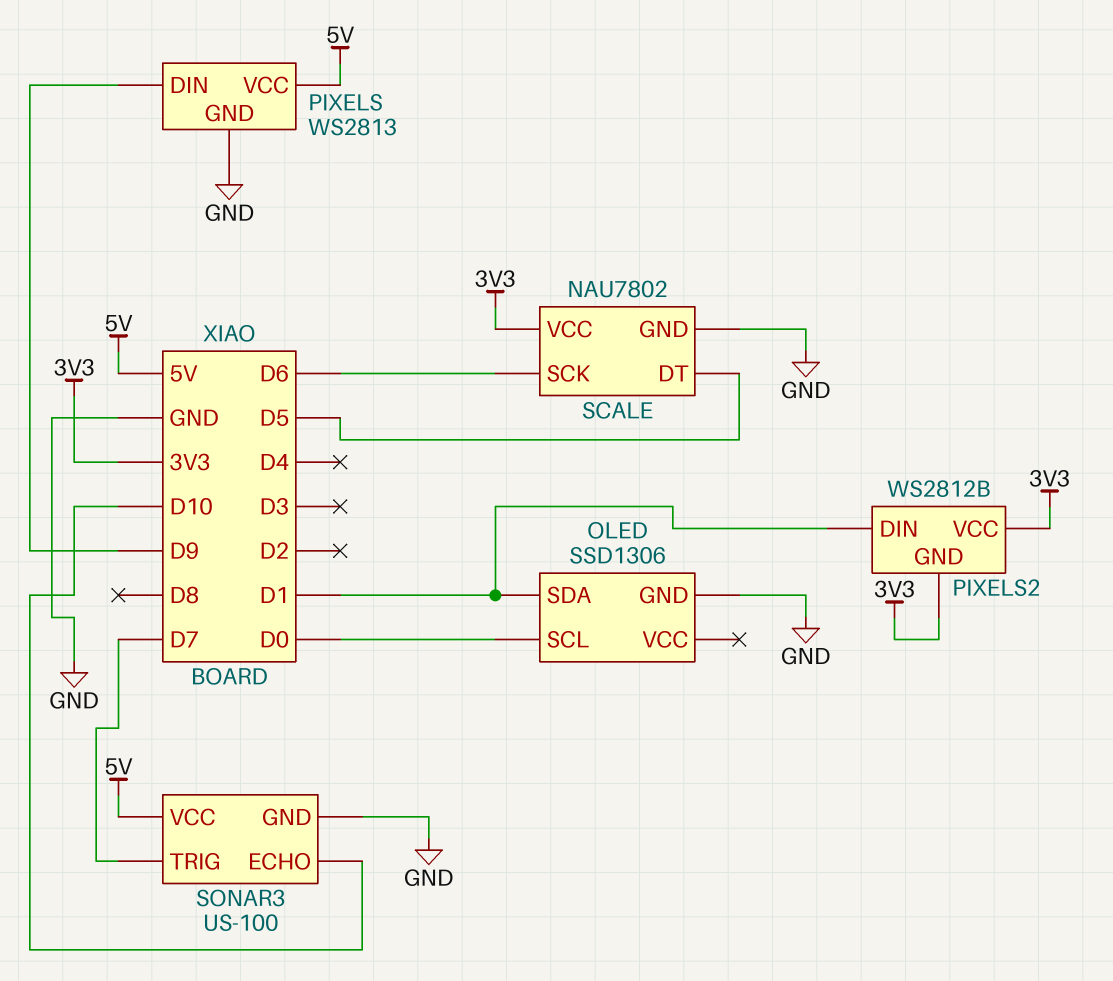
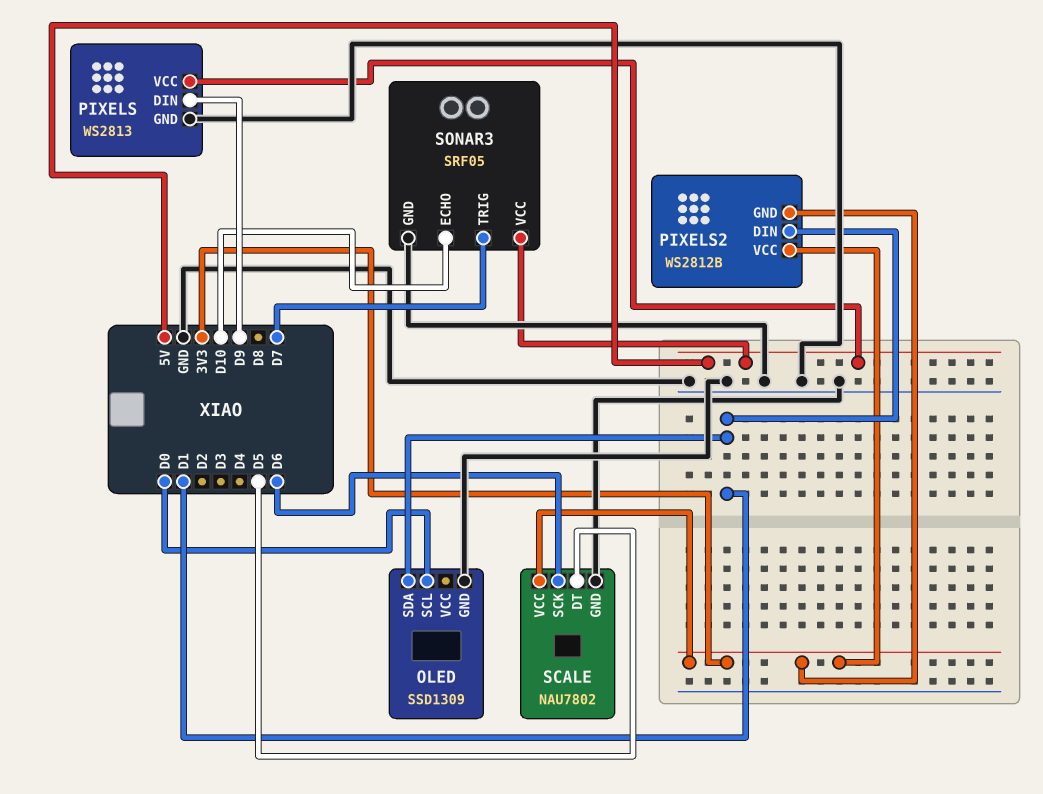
OLED: SSD1306 -> SSD1309
SONAR3: US-100 -> SRF05

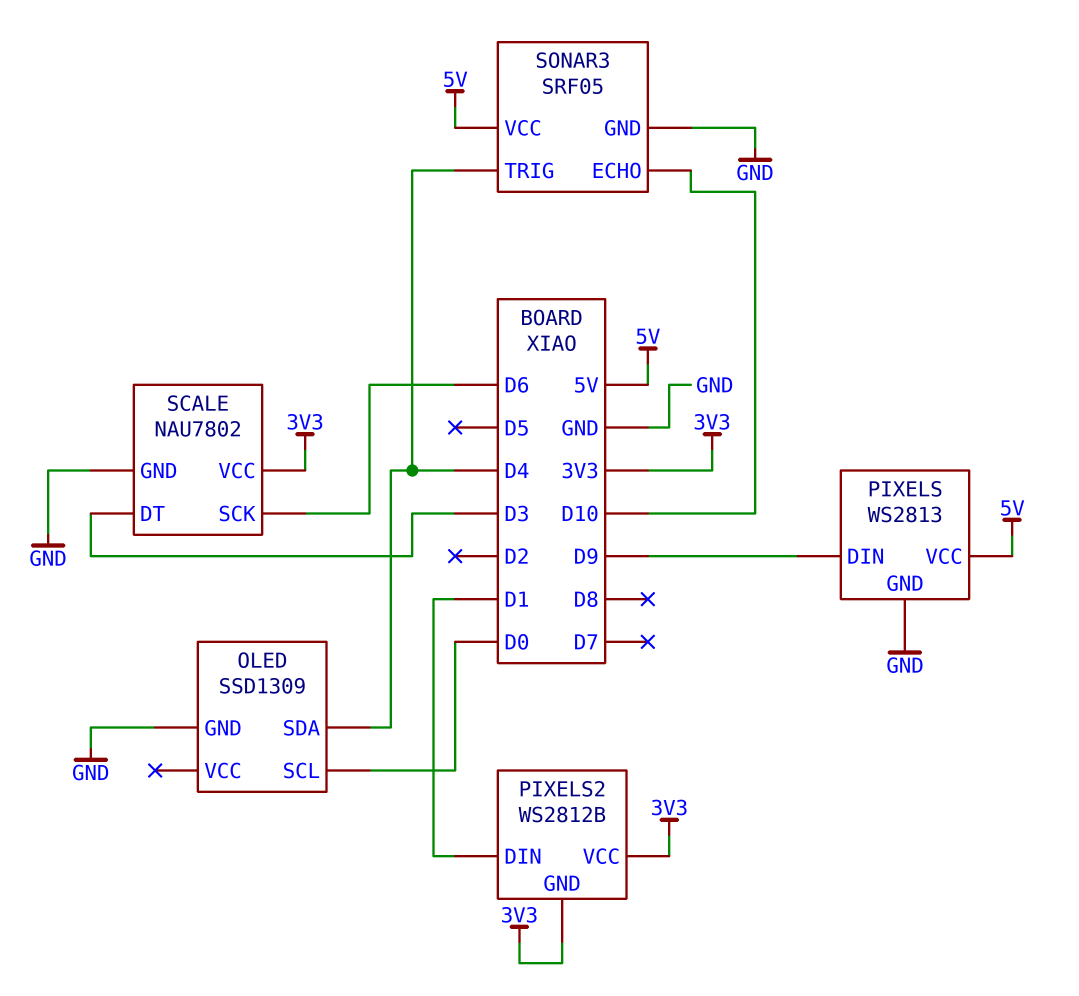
OLED pin SDA: D1 -> D4
SCALE pin DT: D5 -> D3
SONAR3 pin TRIG: D7 -> D4

